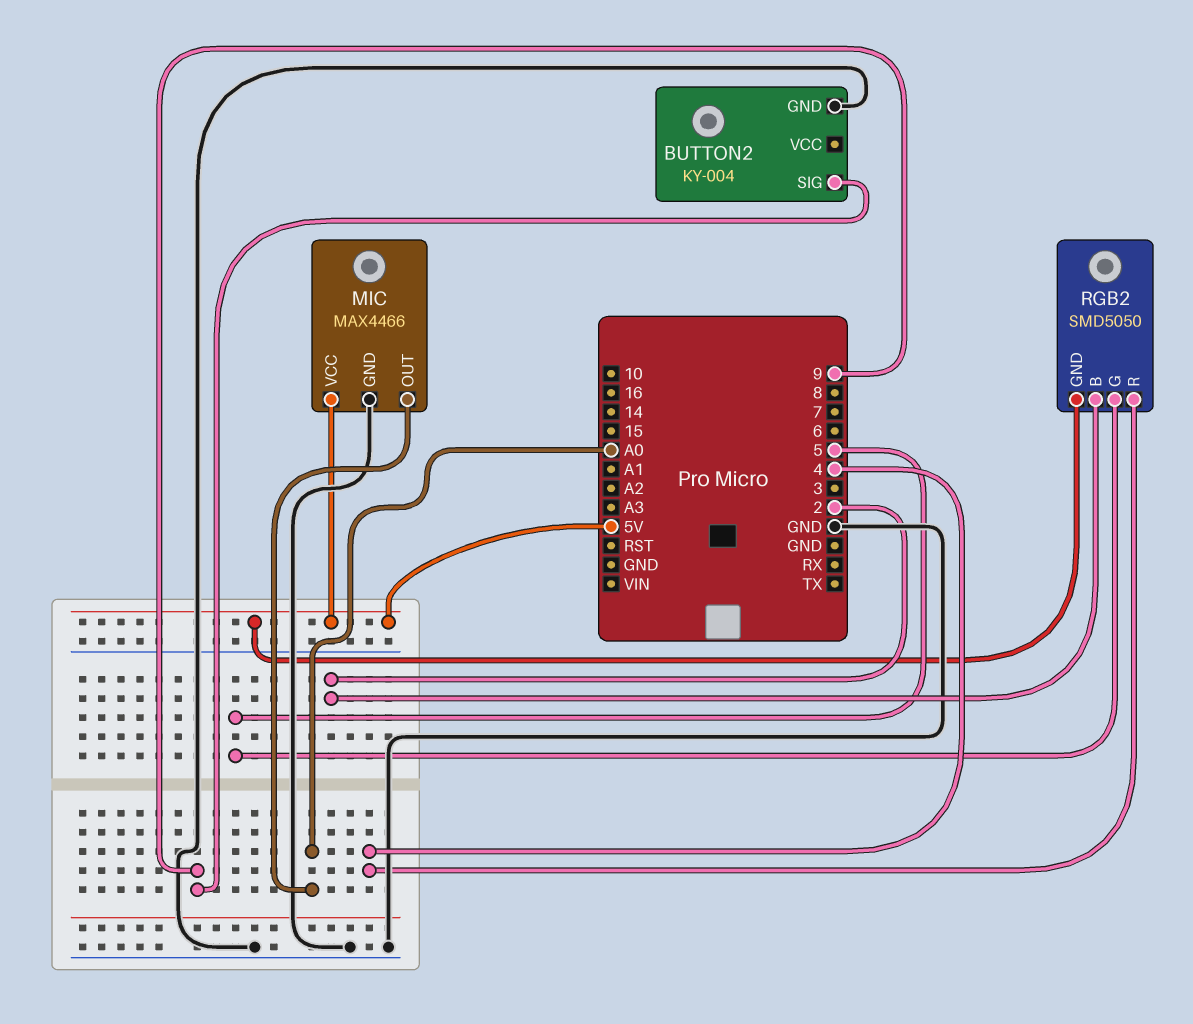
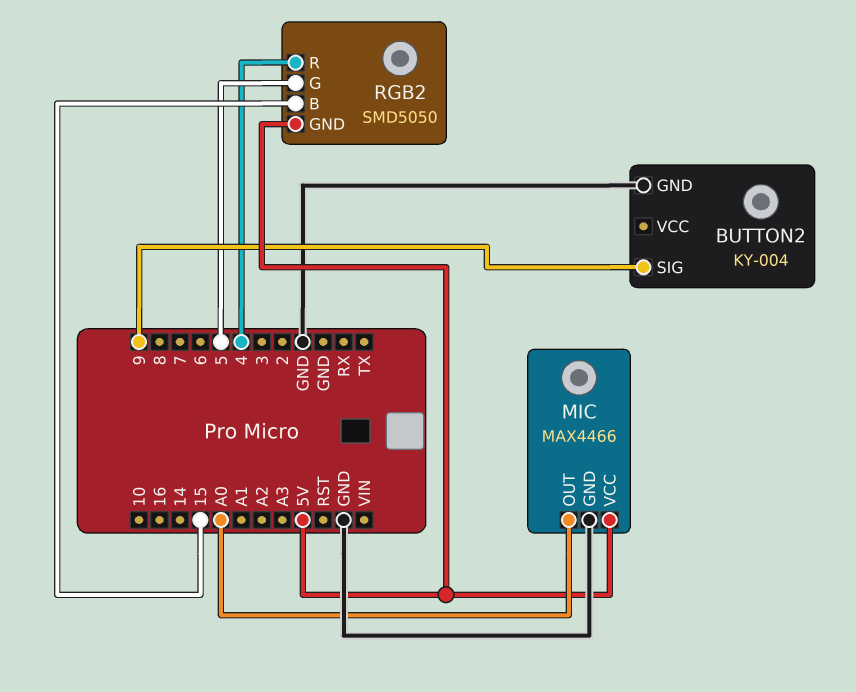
RGB2 pin B: 2 -> 15

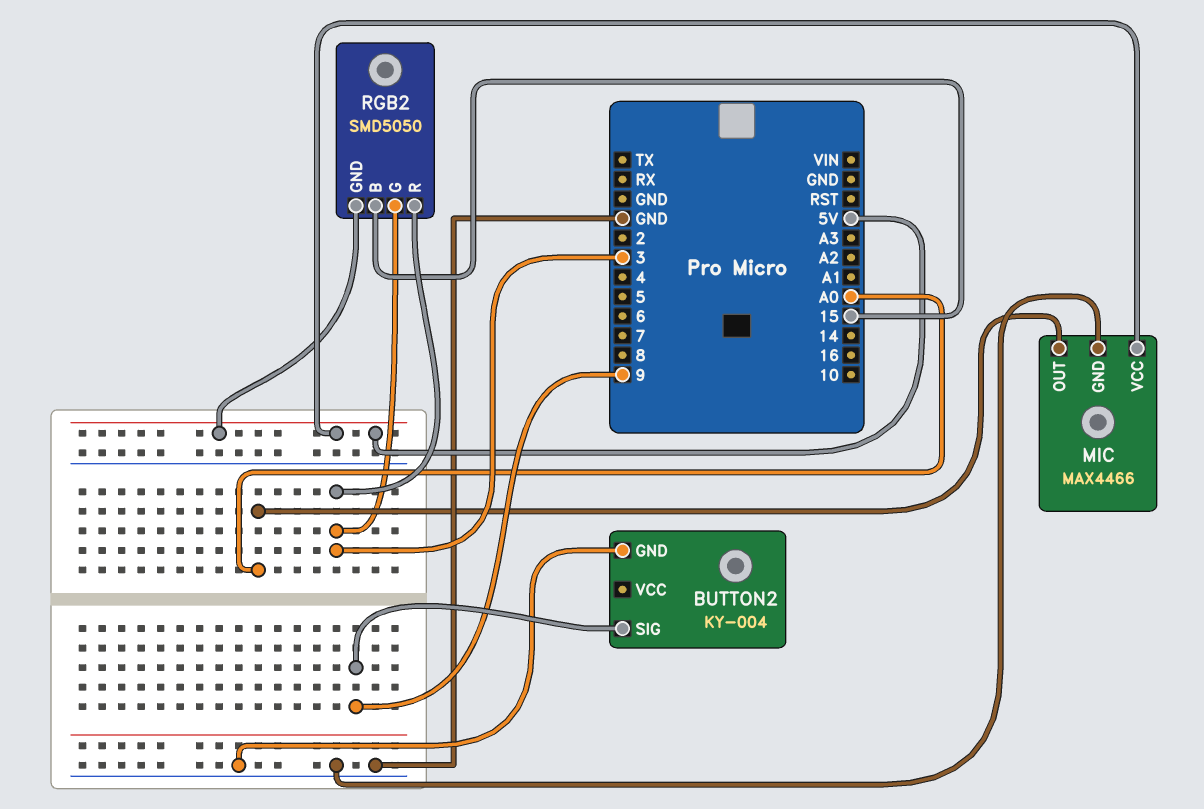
RGB2 pin G: 5 -> 3
RGB2 pin R: 4 -> 3

